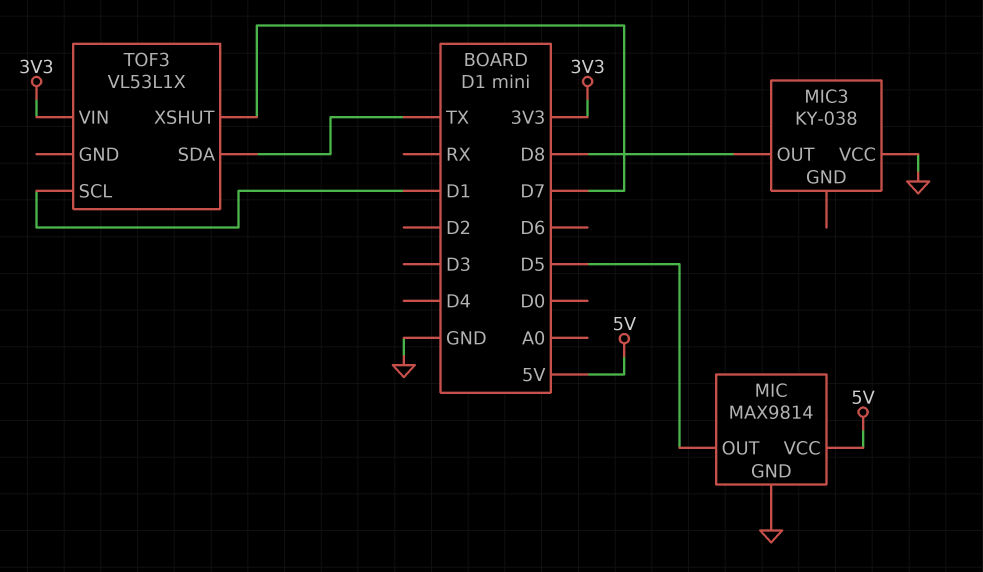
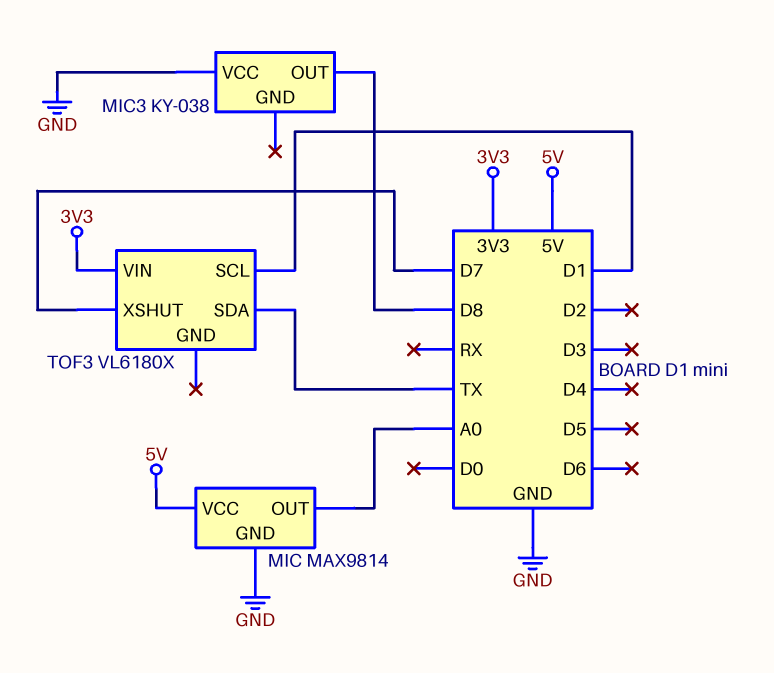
MIC pin OUT: D5 -> A0
TOF3: VL53L1X -> VL6180X

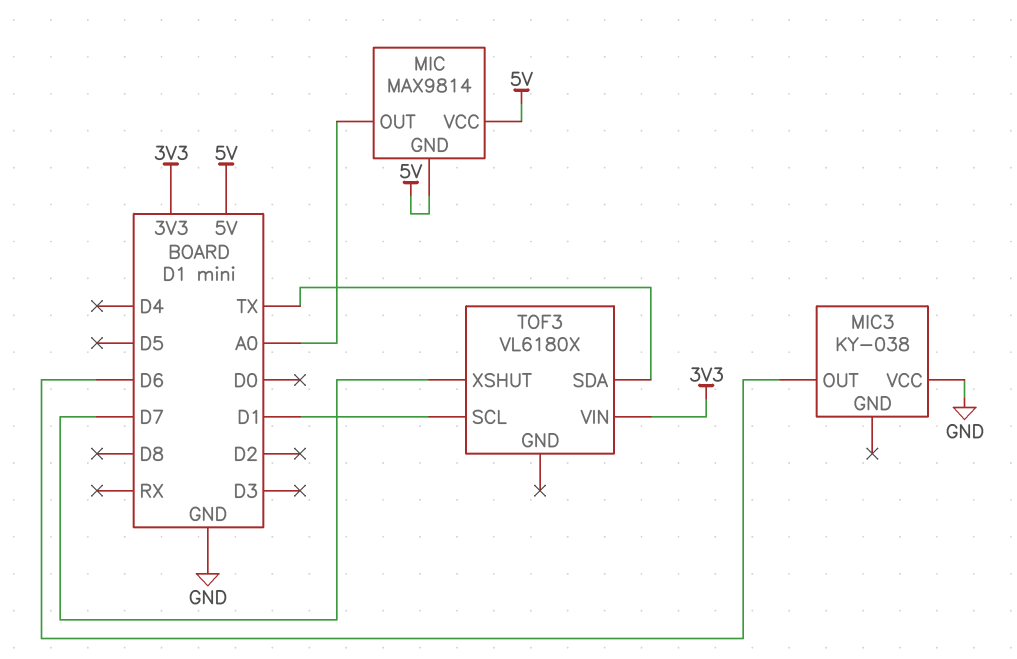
MIC pin GND: GND -> 5V
MIC3 pin OUT: D8 -> D6

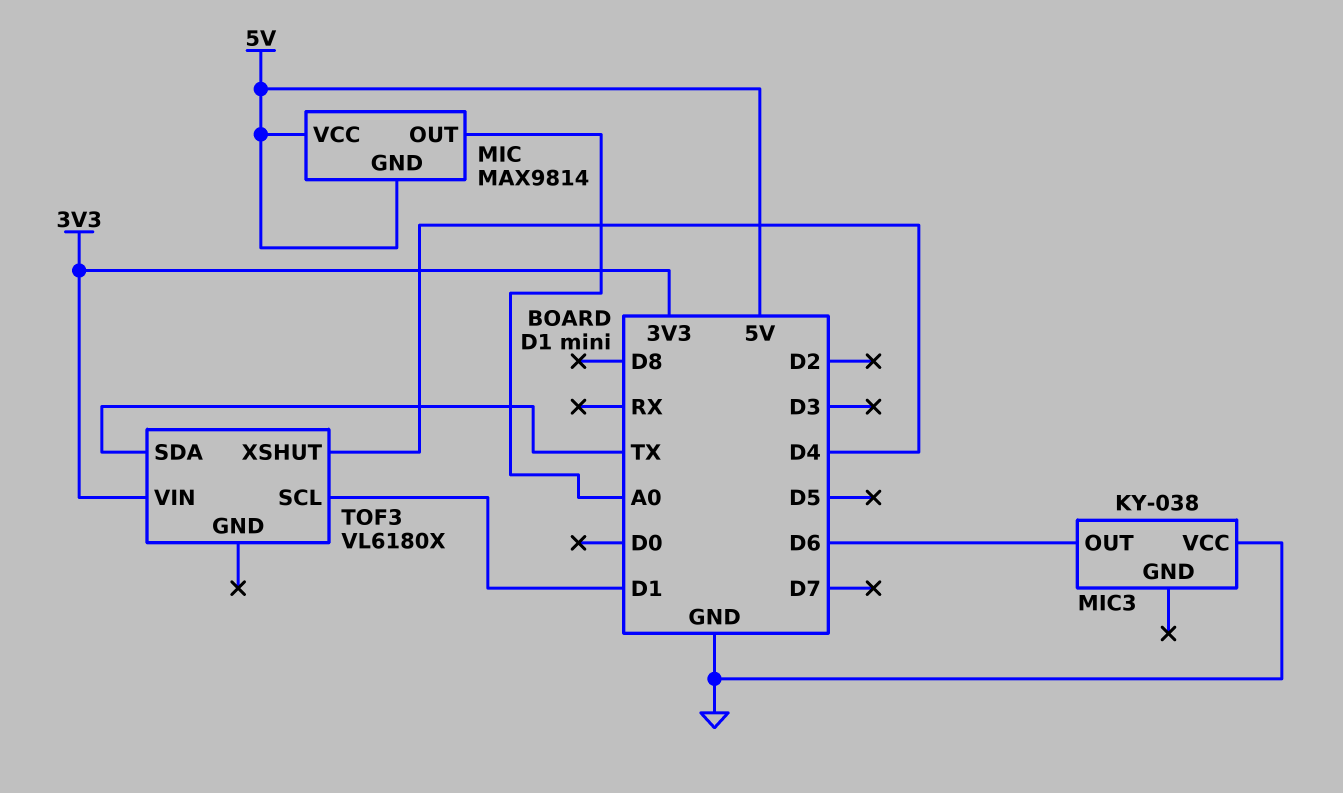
TOF3 pin XSHUT: D7 -> D4

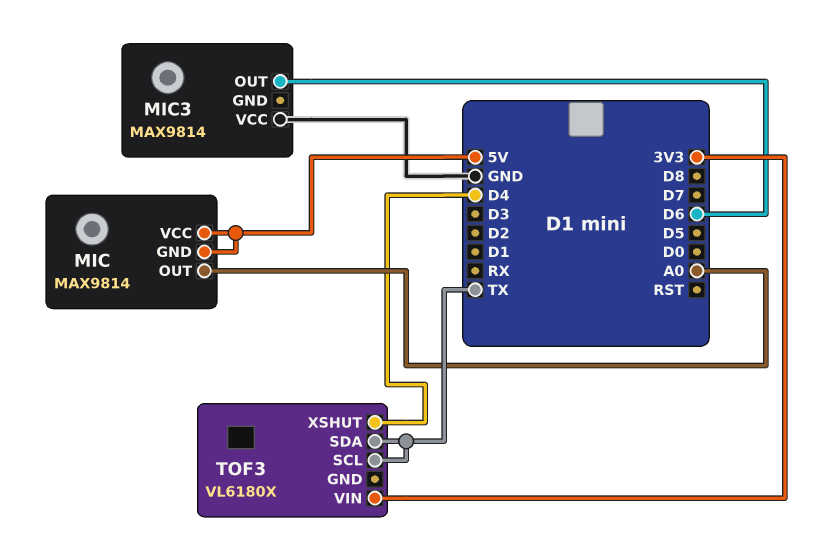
MIC3: KY-038 -> MAX9814
TOF3 pin SCL: D1 -> TX

